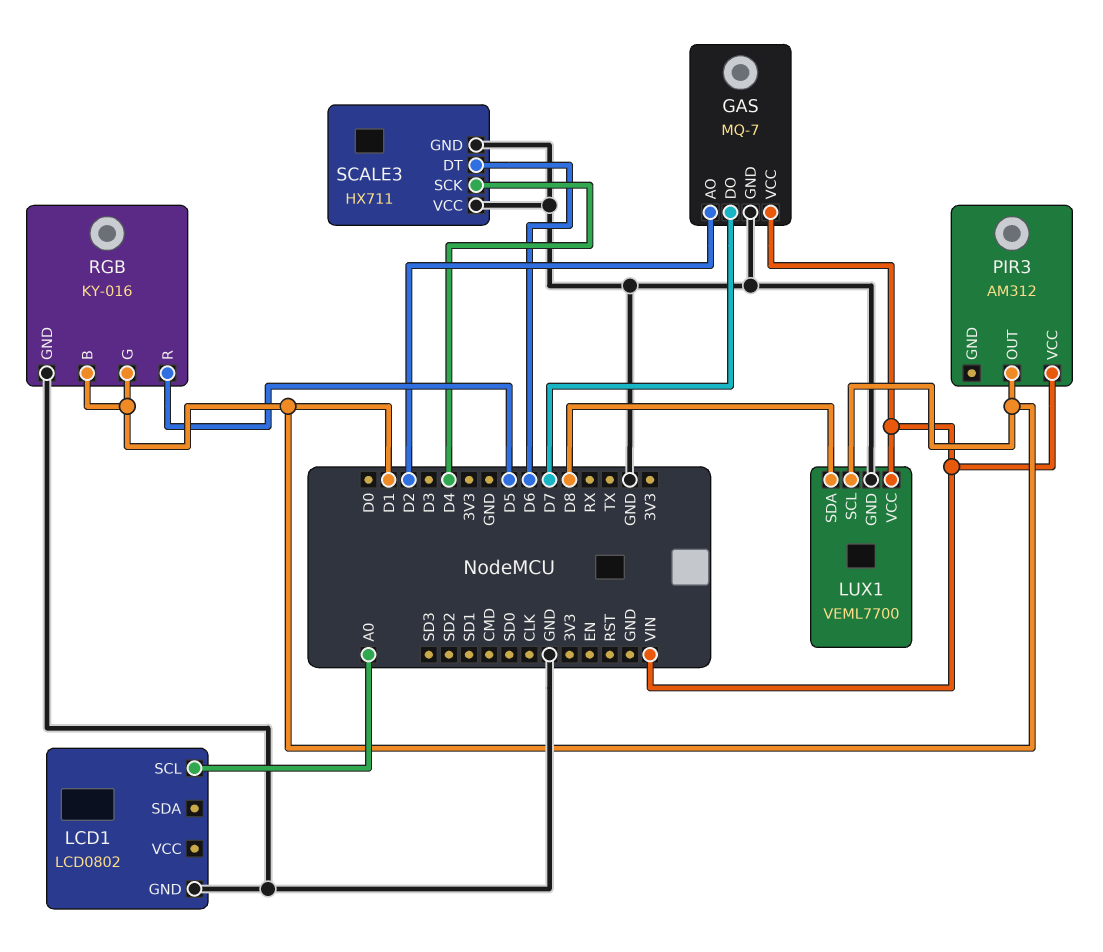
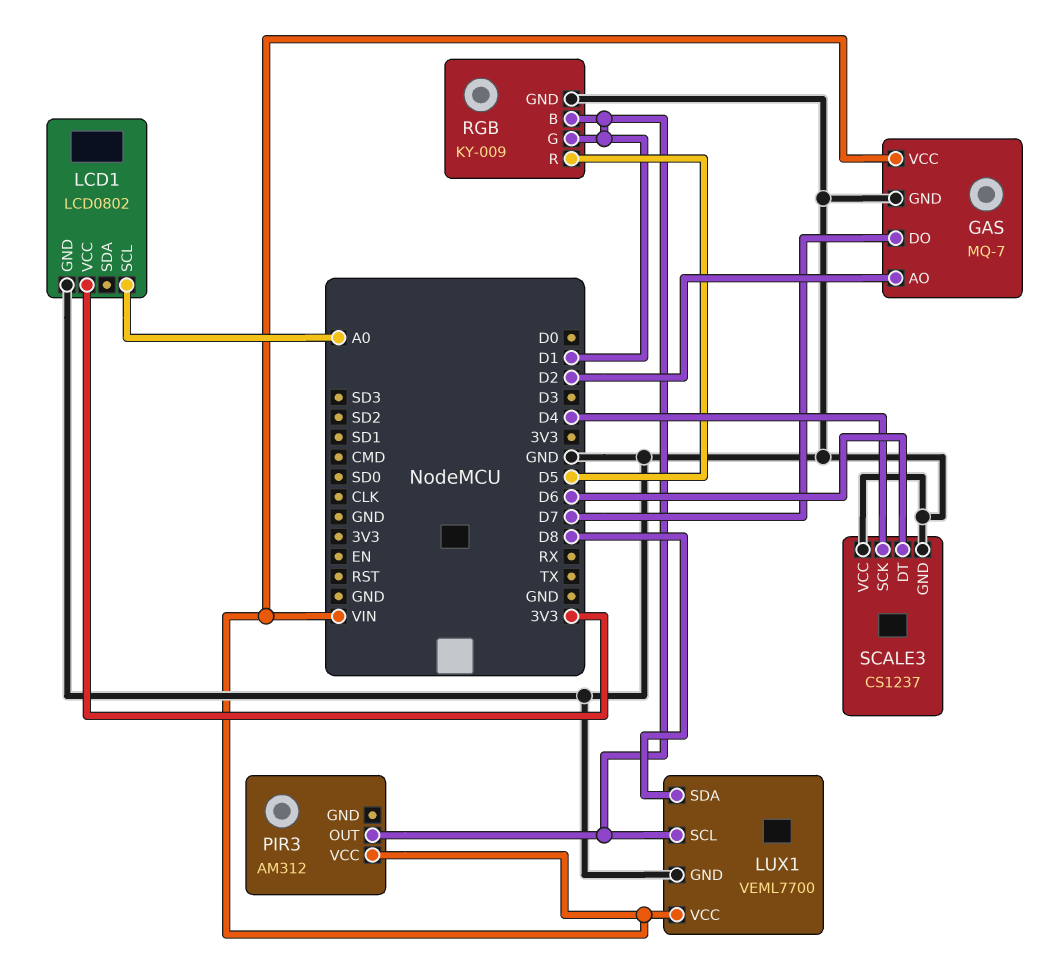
LCD1 pin VCC: none -> 3V3
RGB: KY-016 -> KY-009
SCALE3: HX711 -> CS1237

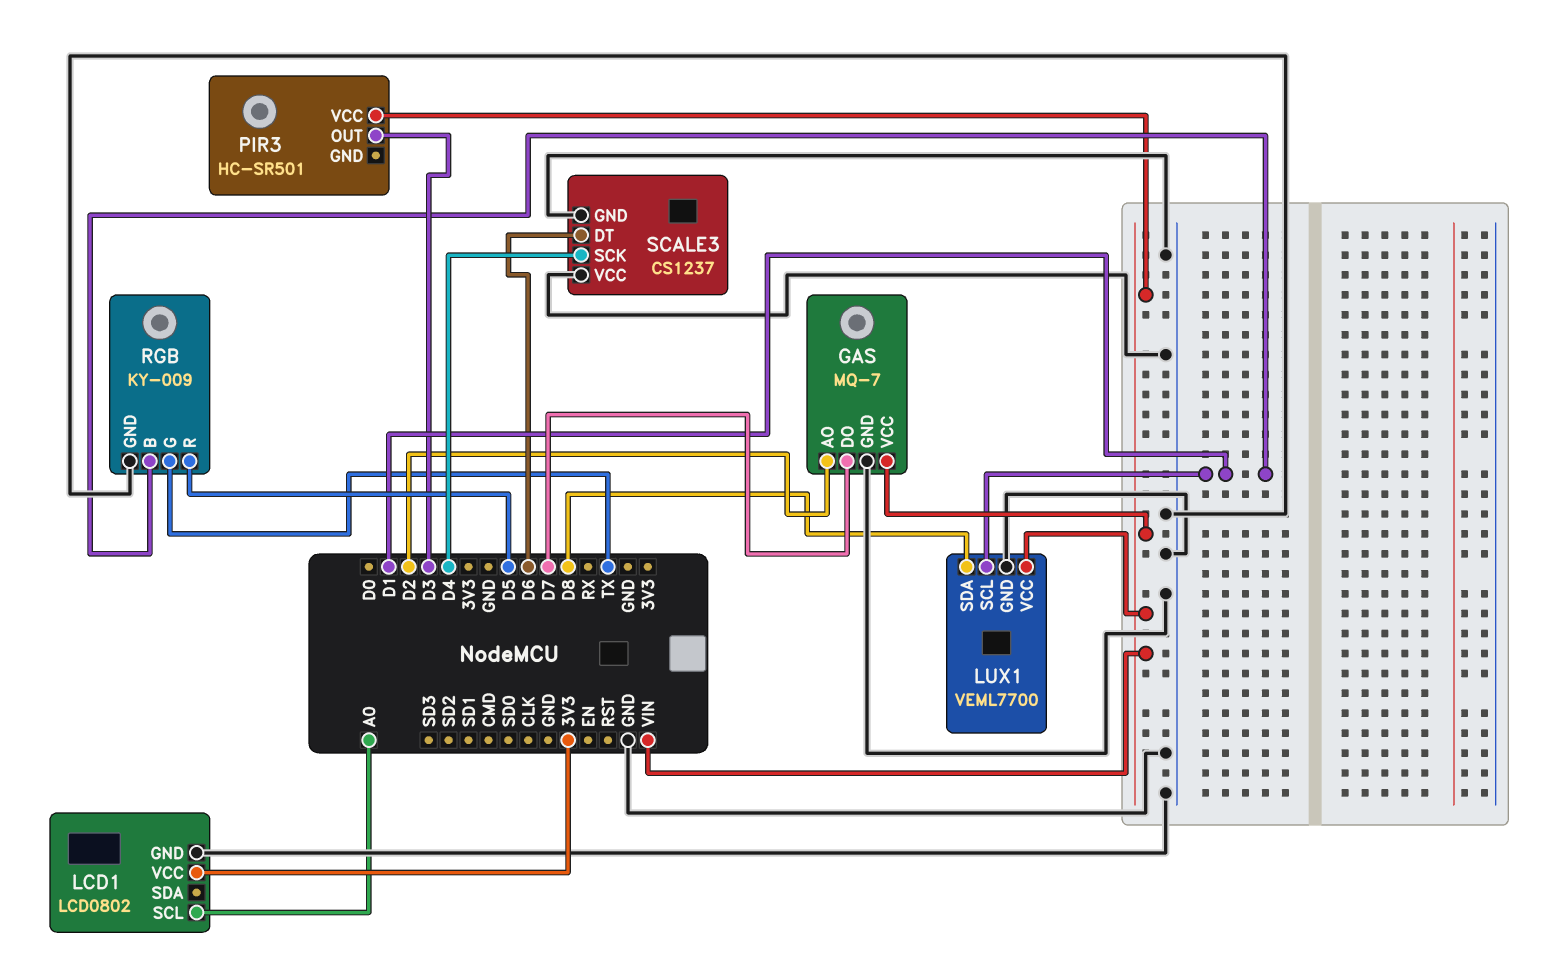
PIR3: AM312 -> HC-SR501
PIR3 pin OUT: D1 -> D3
RGB pin G: D1 -> TX

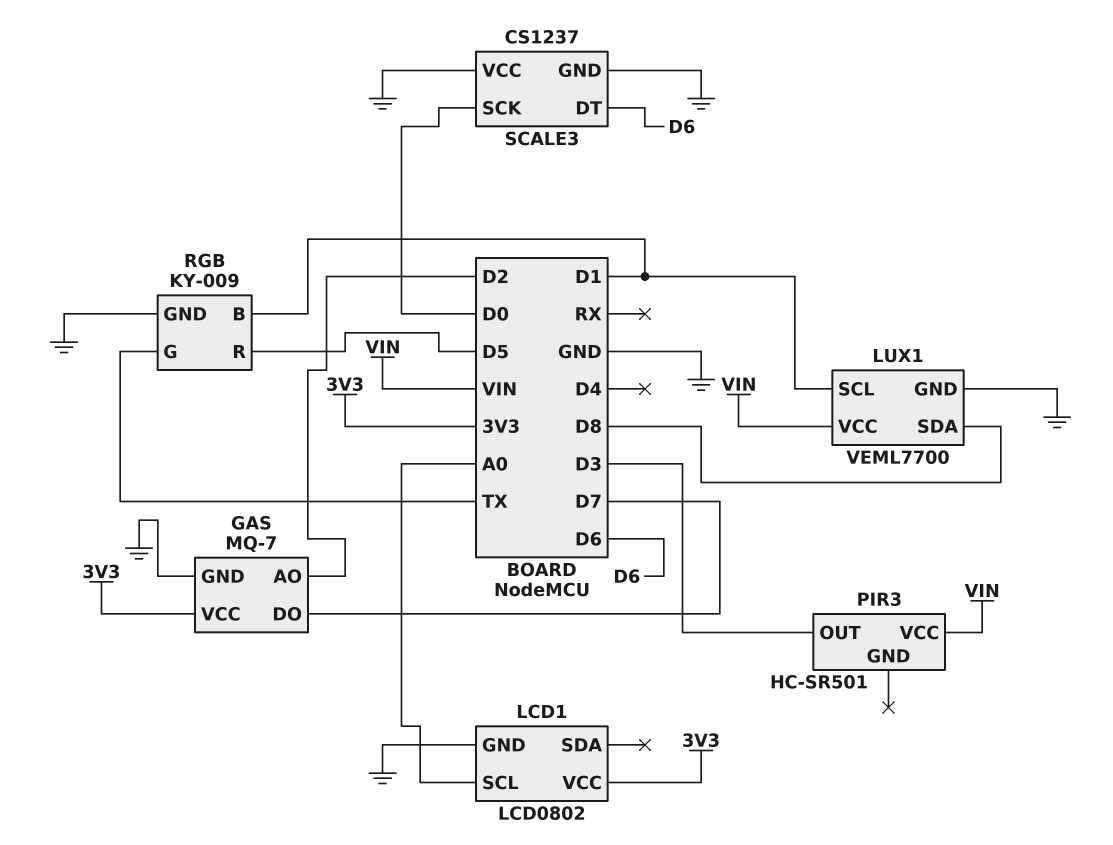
GAS pin VCC: VIN -> 3V3
SCALE3 pin SCK: D4 -> D0

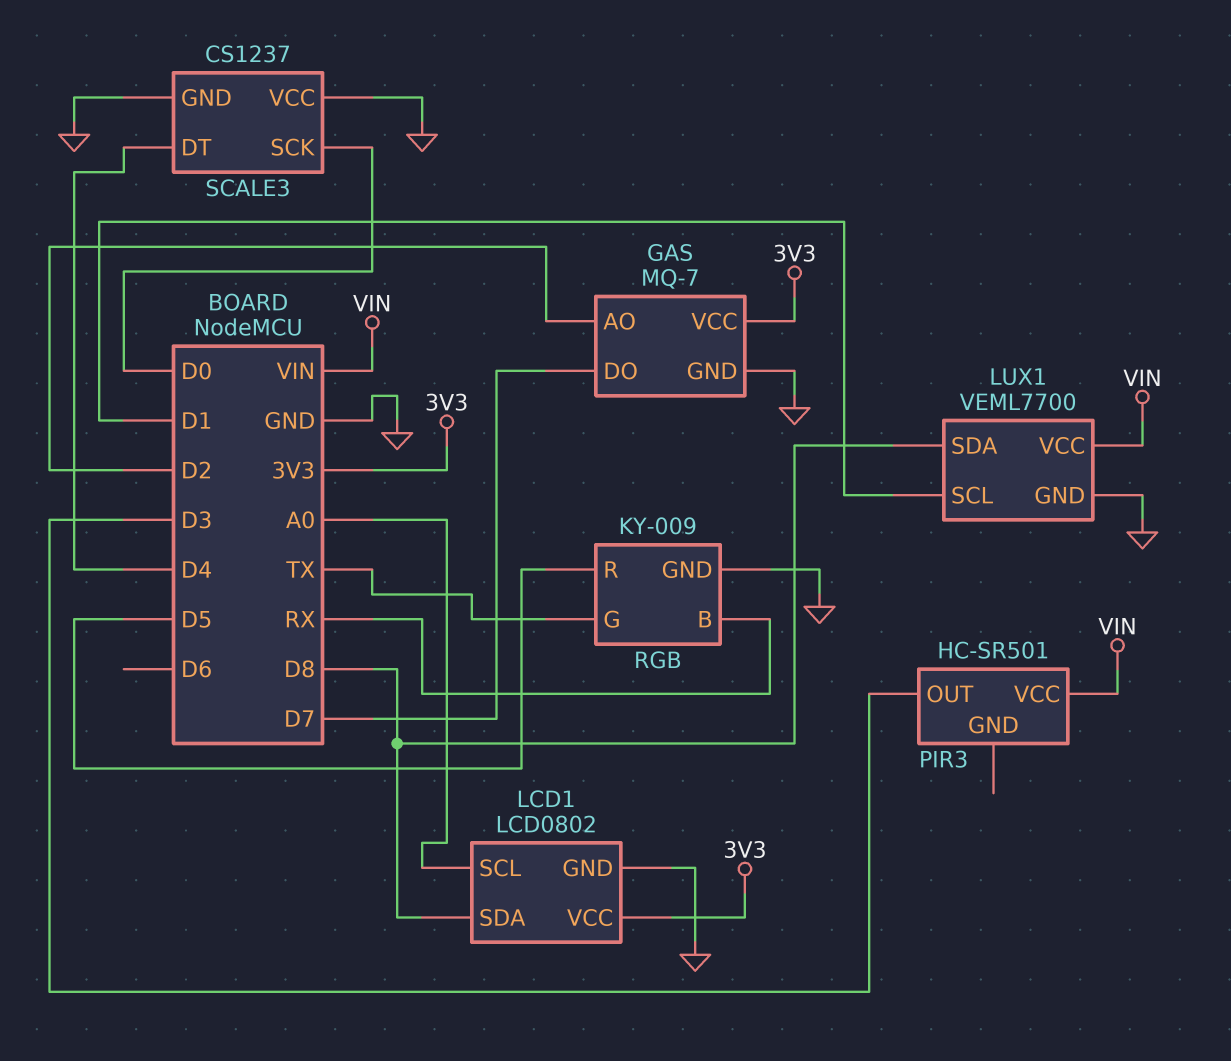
LCD1 pin SDA: none -> D8
RGB pin B: D1 -> RX
SCALE3 pin DT: D6 -> D4

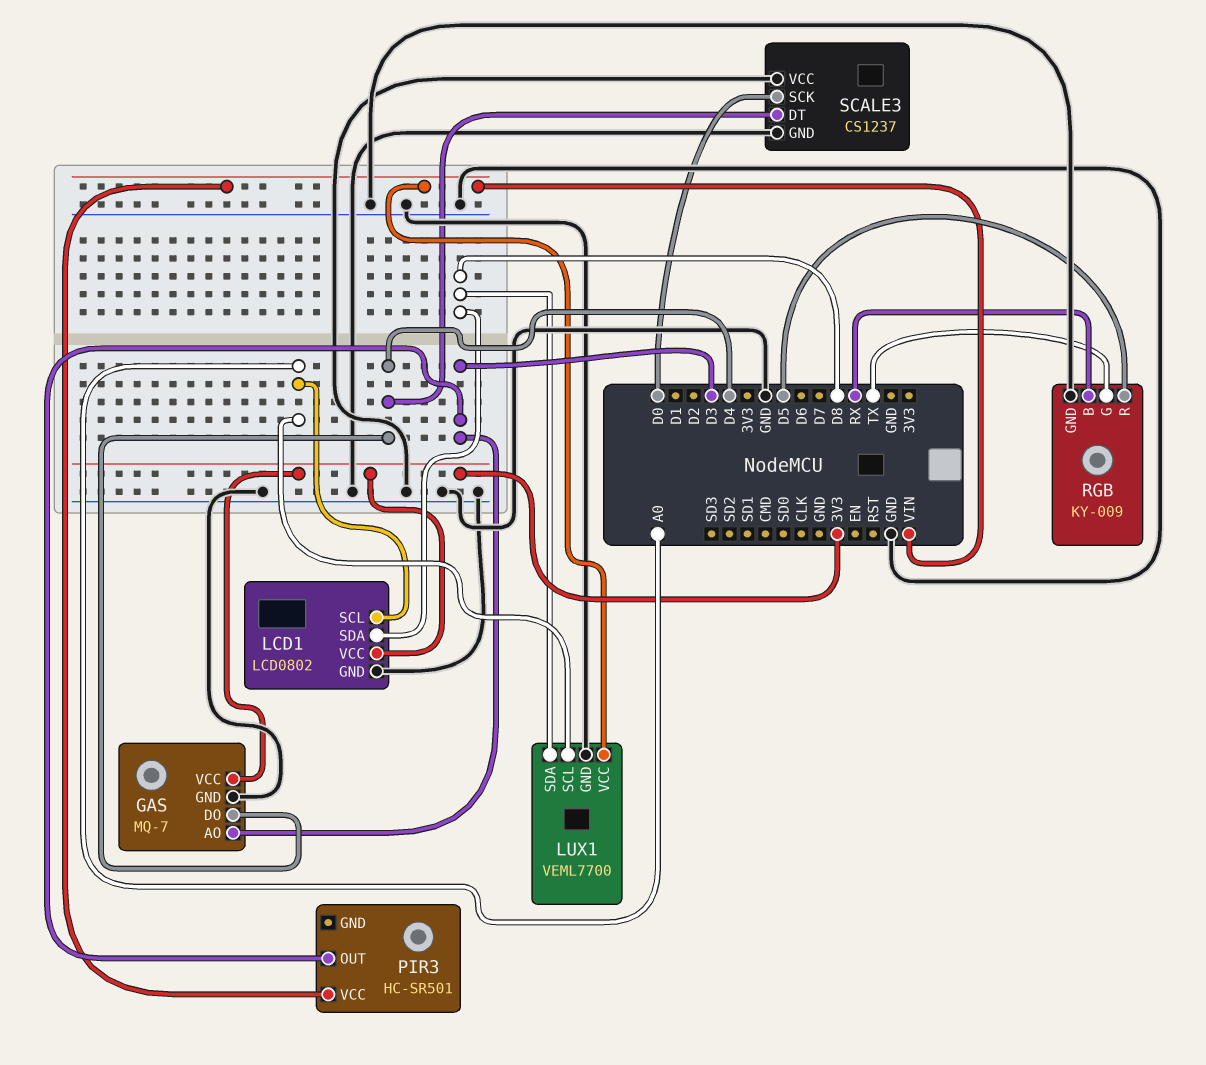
GAS pin AO: D2 -> D3
GAS pin DO: D7 -> D4
LUX1 pin SCL: D1 -> A0

